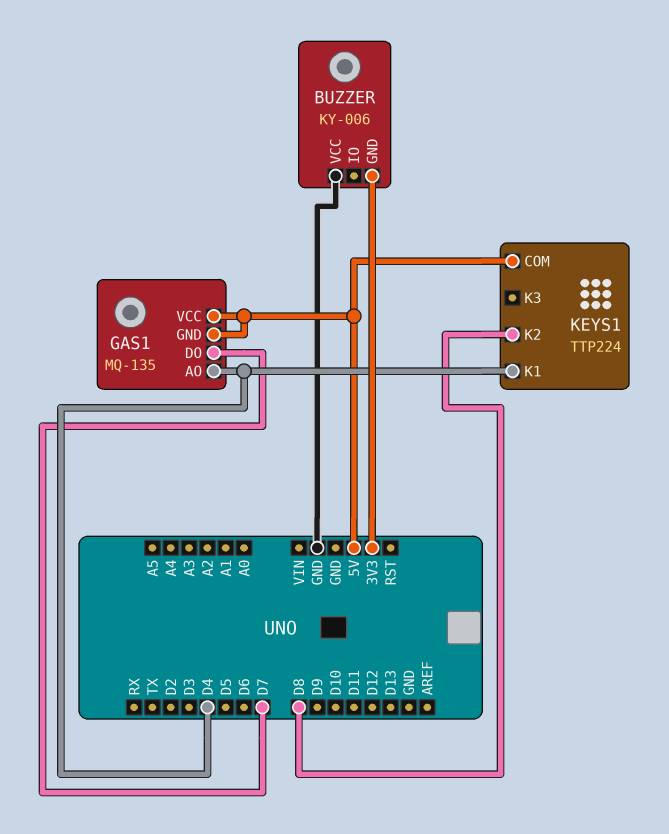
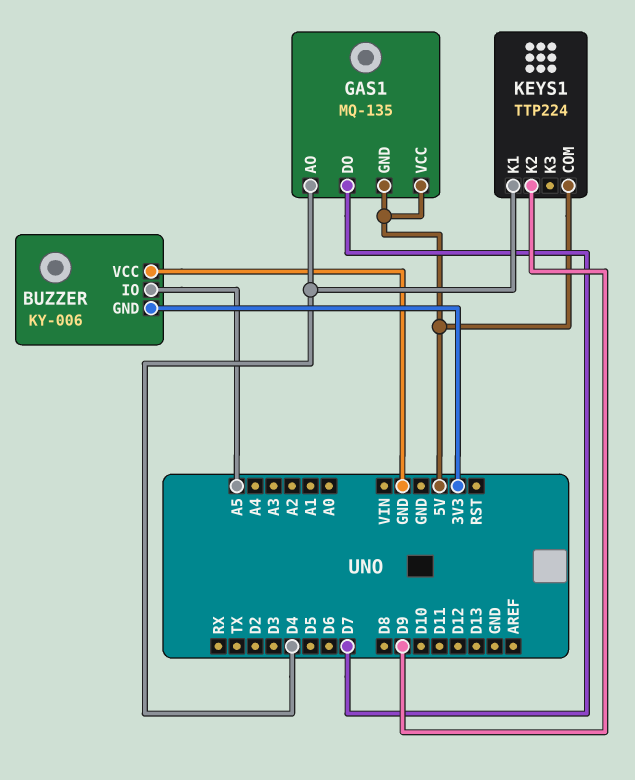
BUZZER pin IO: none -> A5
KEYS1 pin K2: D8 -> D9

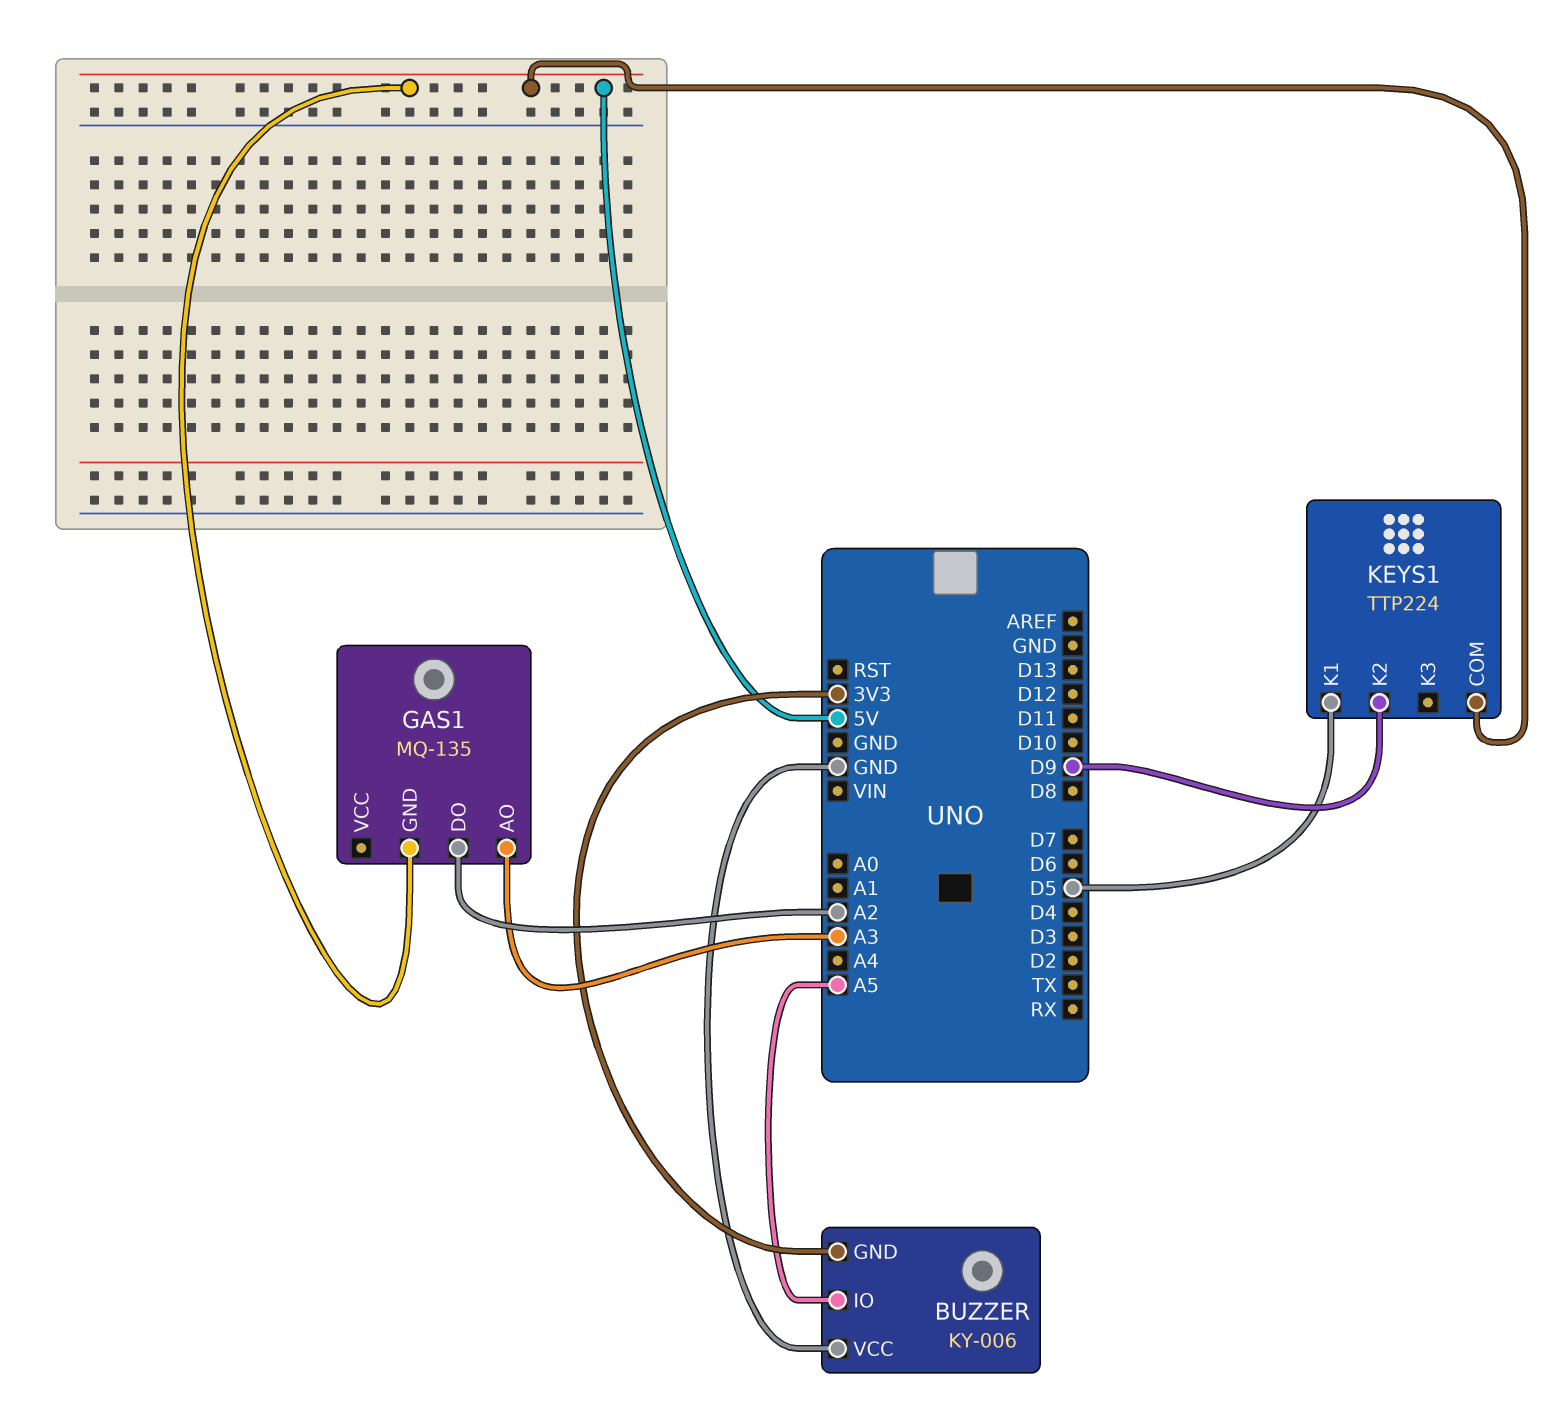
GAS1 pin AO: D4 -> A3
GAS1 pin DO: D7 -> A2
GAS1 pin VCC: 5V -> none
KEYS1 pin K1: D4 -> D5

